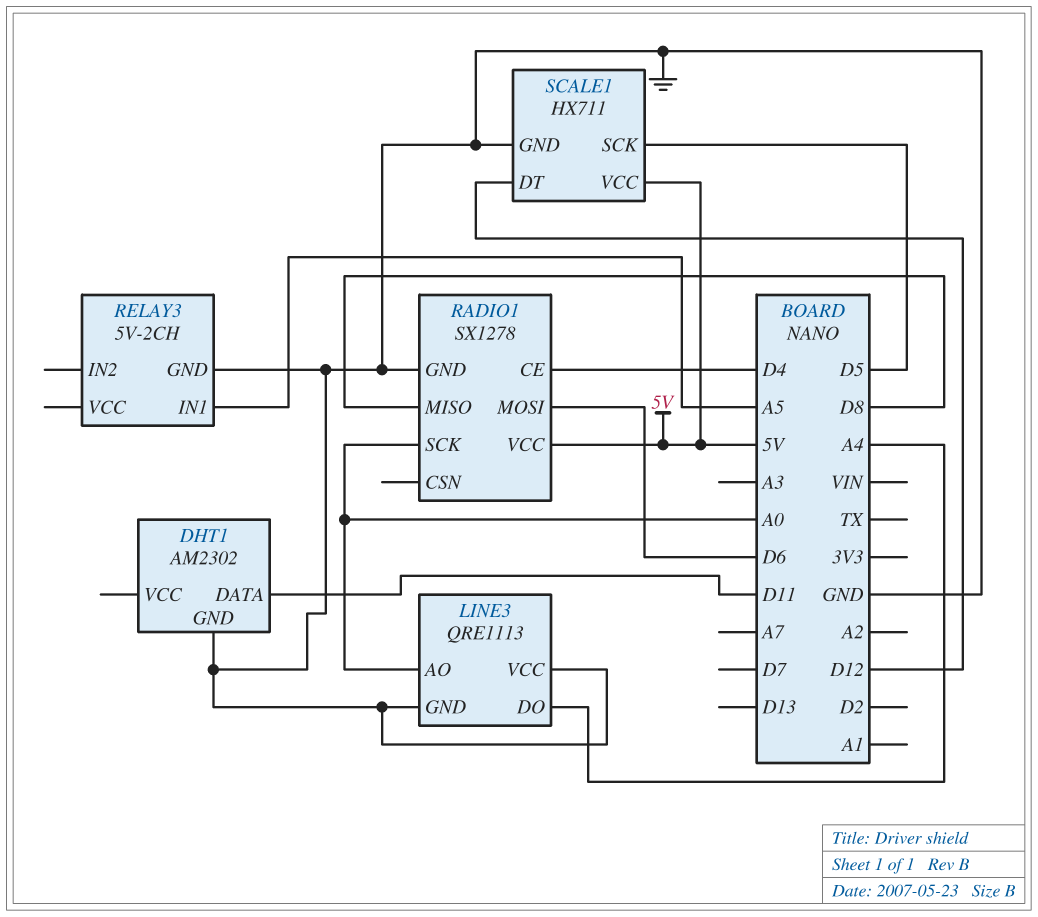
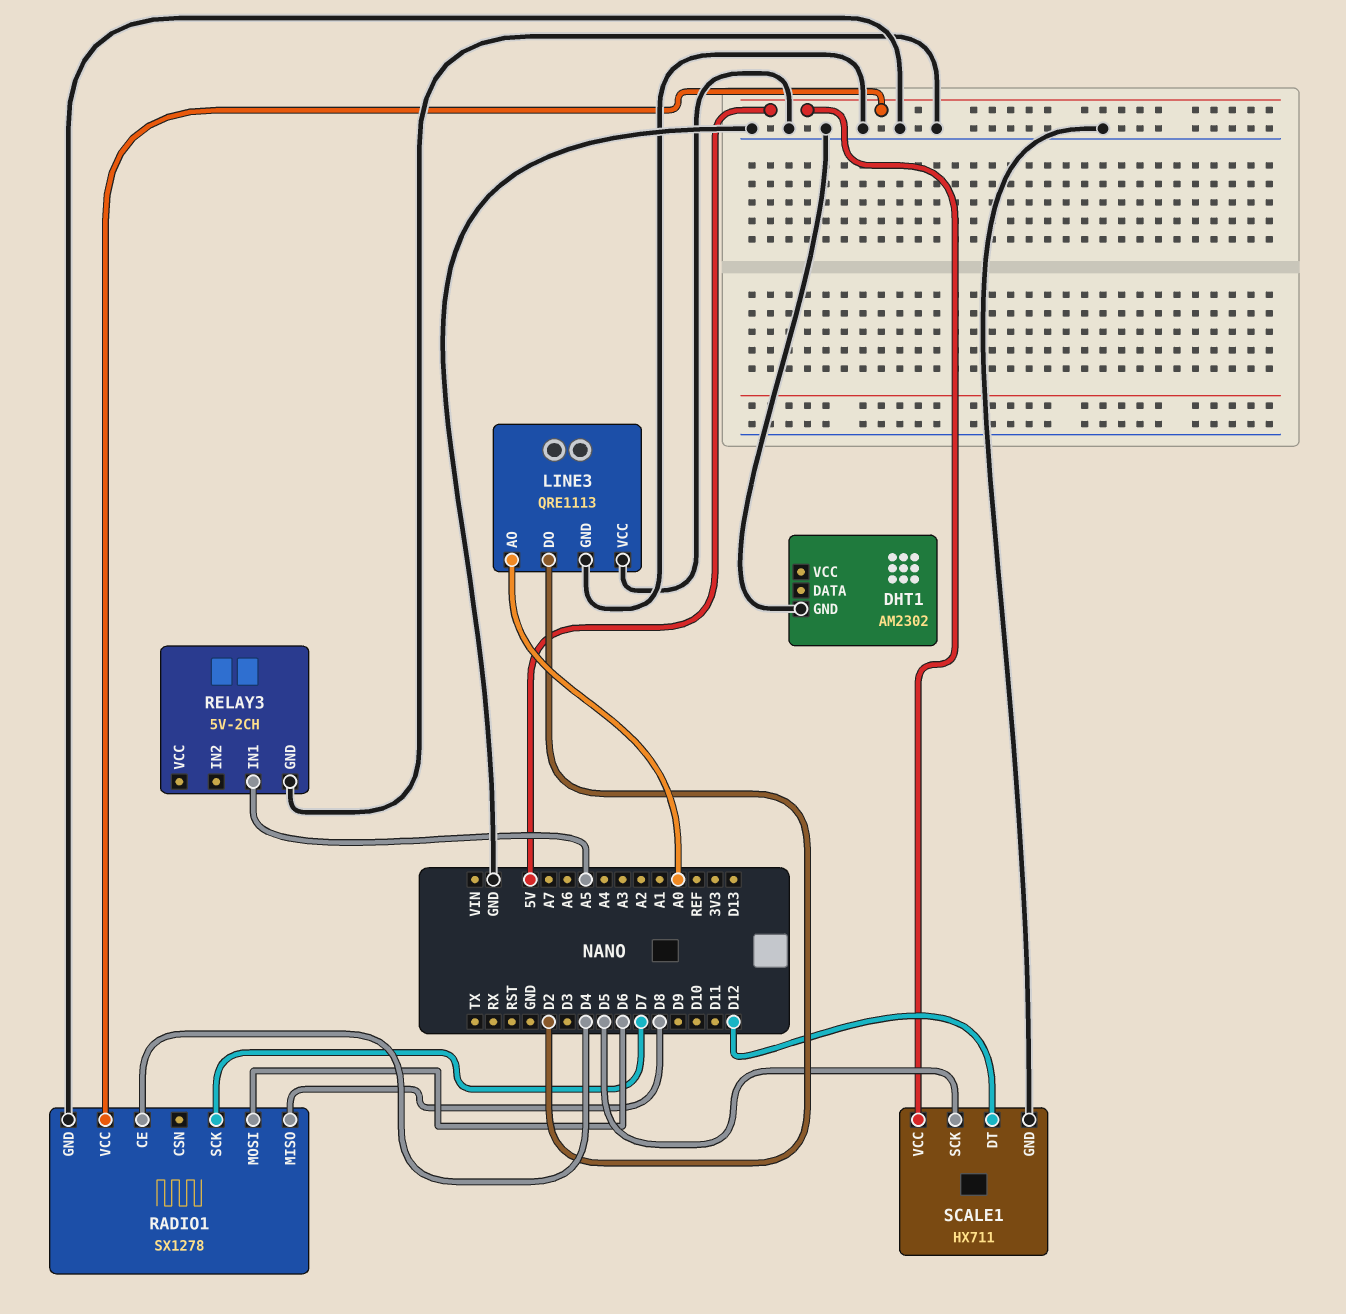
DHT1 pin DATA: D11 -> none
LINE3 pin DO: A4 -> D2
RADIO1 pin SCK: A0 -> D7

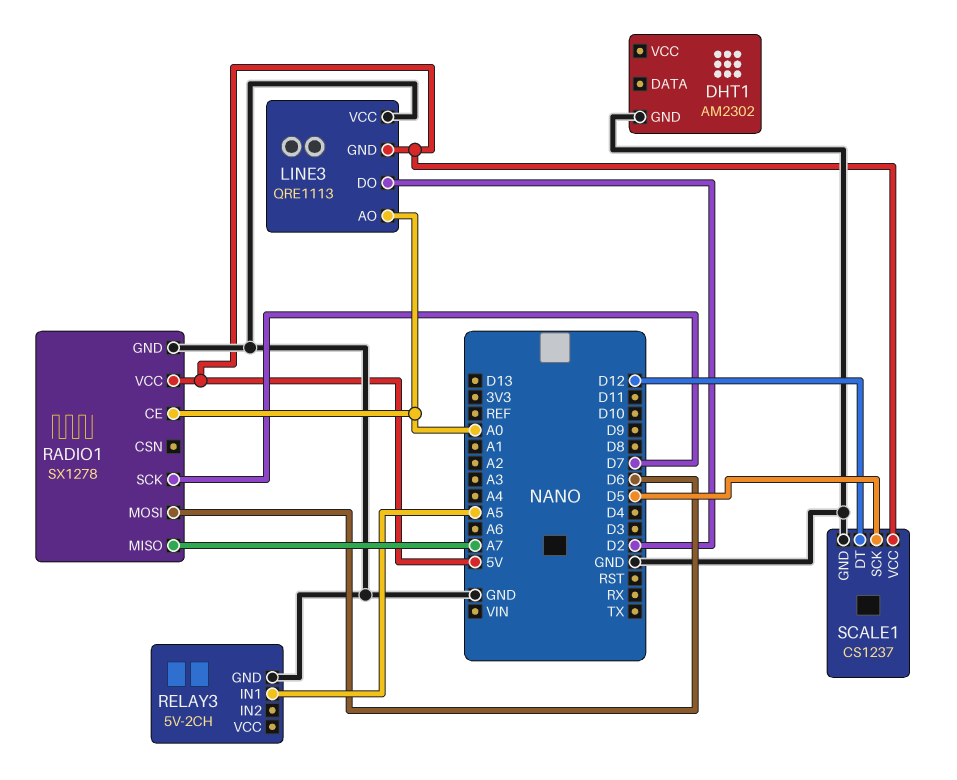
LINE3 pin GND: GND -> 5V
RADIO1 pin CE: D4 -> A0
RADIO1 pin MISO: D8 -> A7
SCALE1: HX711 -> CS1237

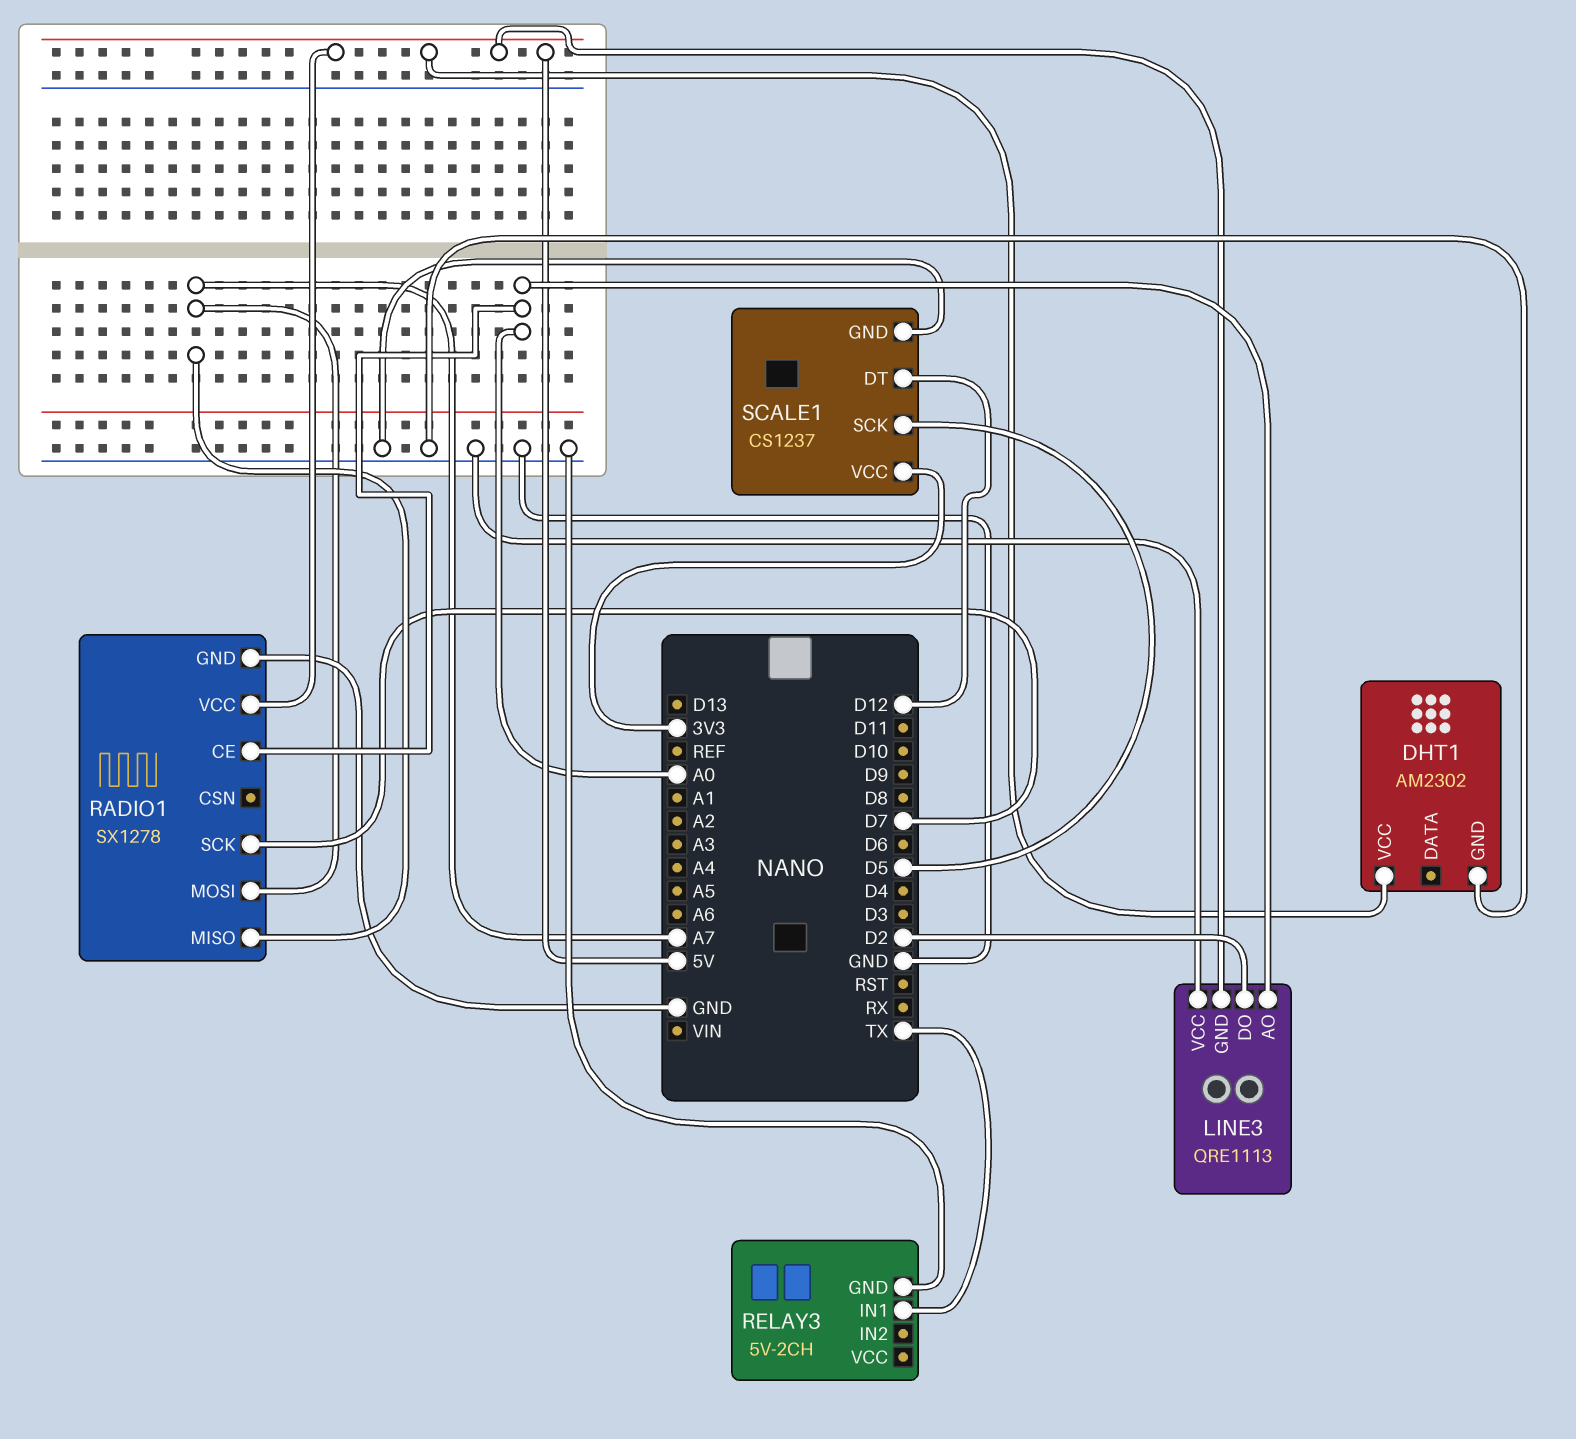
DHT1 pin VCC: none -> 5V
RADIO1 pin MOSI: D6 -> A7
RELAY3 pin IN1: A5 -> TX
SCALE1 pin VCC: 5V -> 3V3

